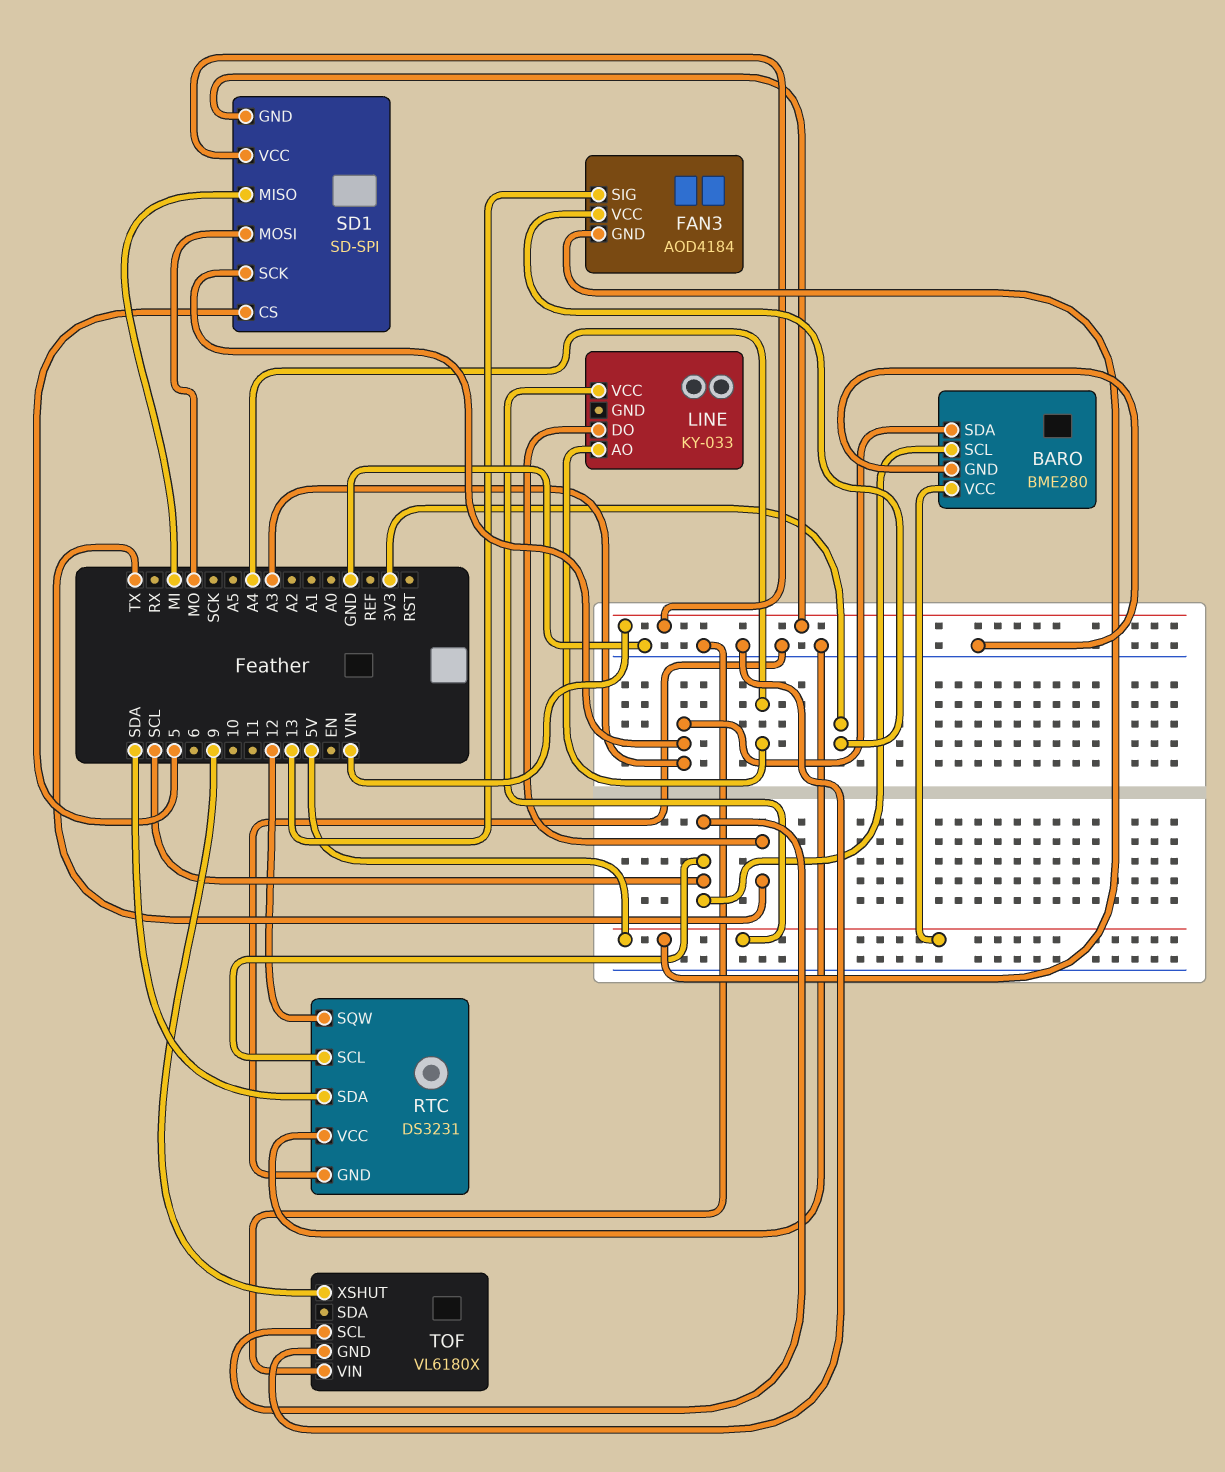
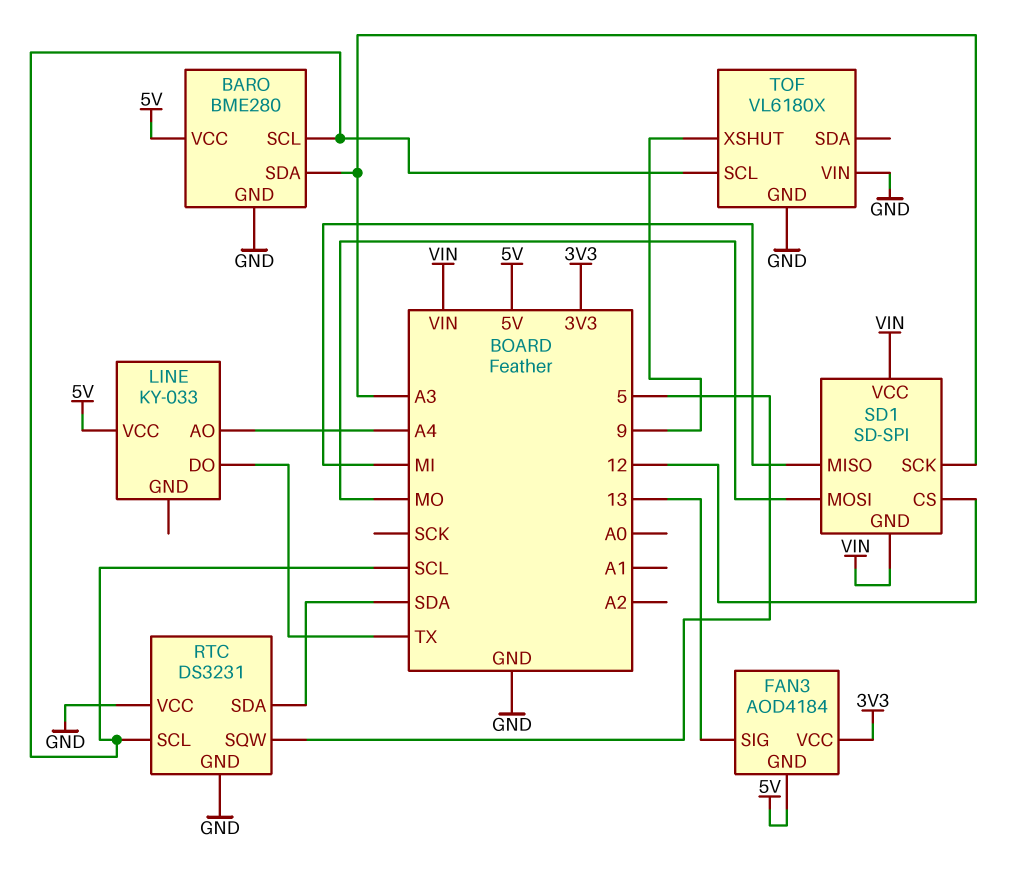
RTC pin SQW: 12 -> 5
SD1 pin CS: 5 -> 12

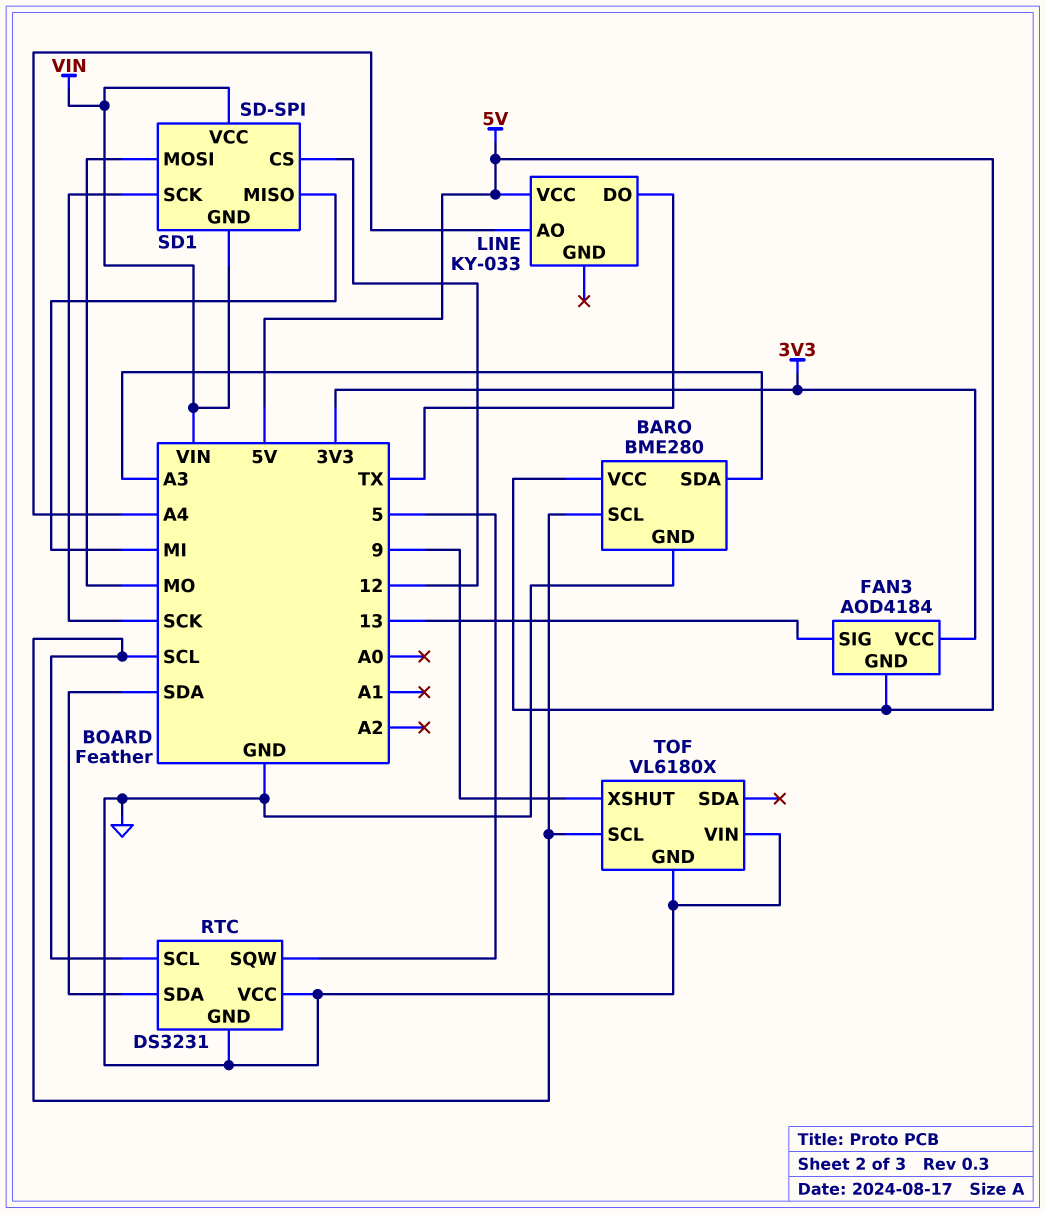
SD1 pin SCK: A3 -> SCK

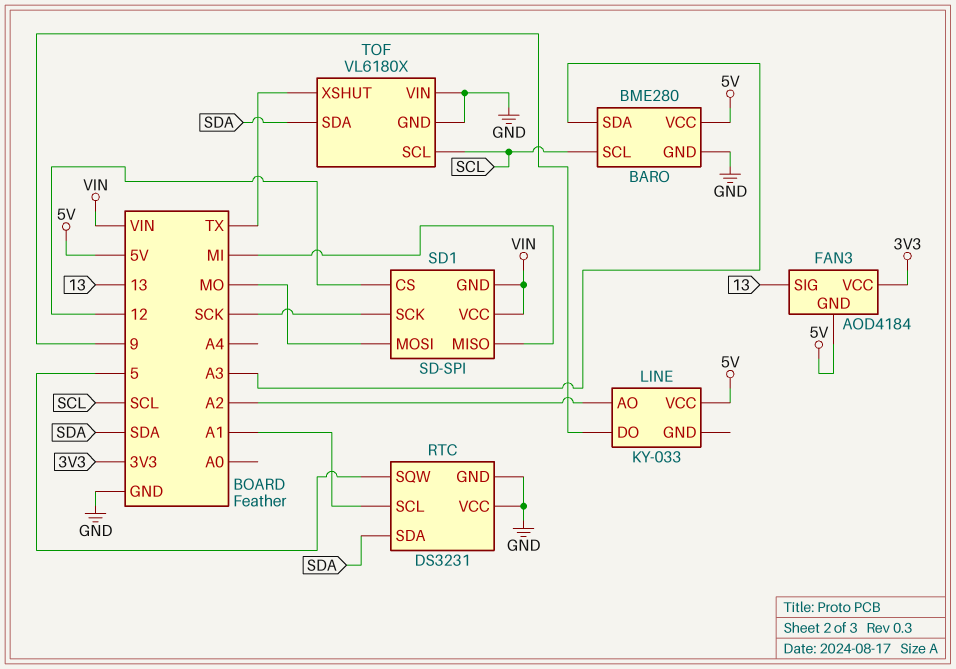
LINE pin AO: A4 -> A2
LINE pin DO: TX -> 9
RTC pin SCL: SCL -> A1
TOF pin SDA: none -> SDA
TOF pin XSHUT: 9 -> TX

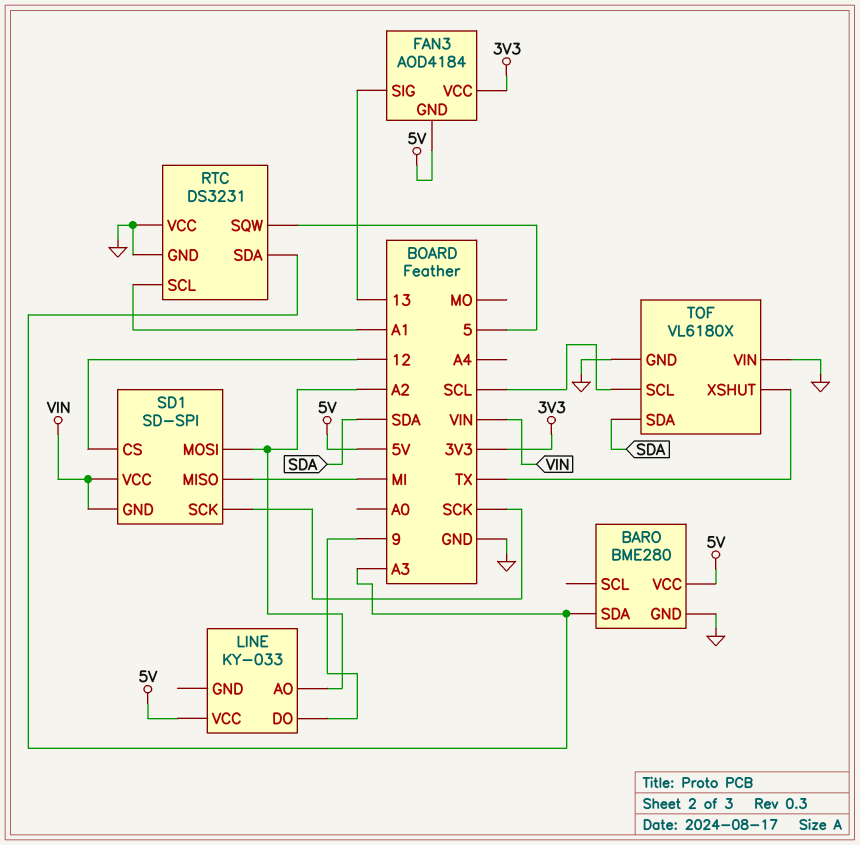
BARO pin SCL: SCL -> none
RTC pin SDA: SDA -> A3
SD1 pin MOSI: MO -> A2

